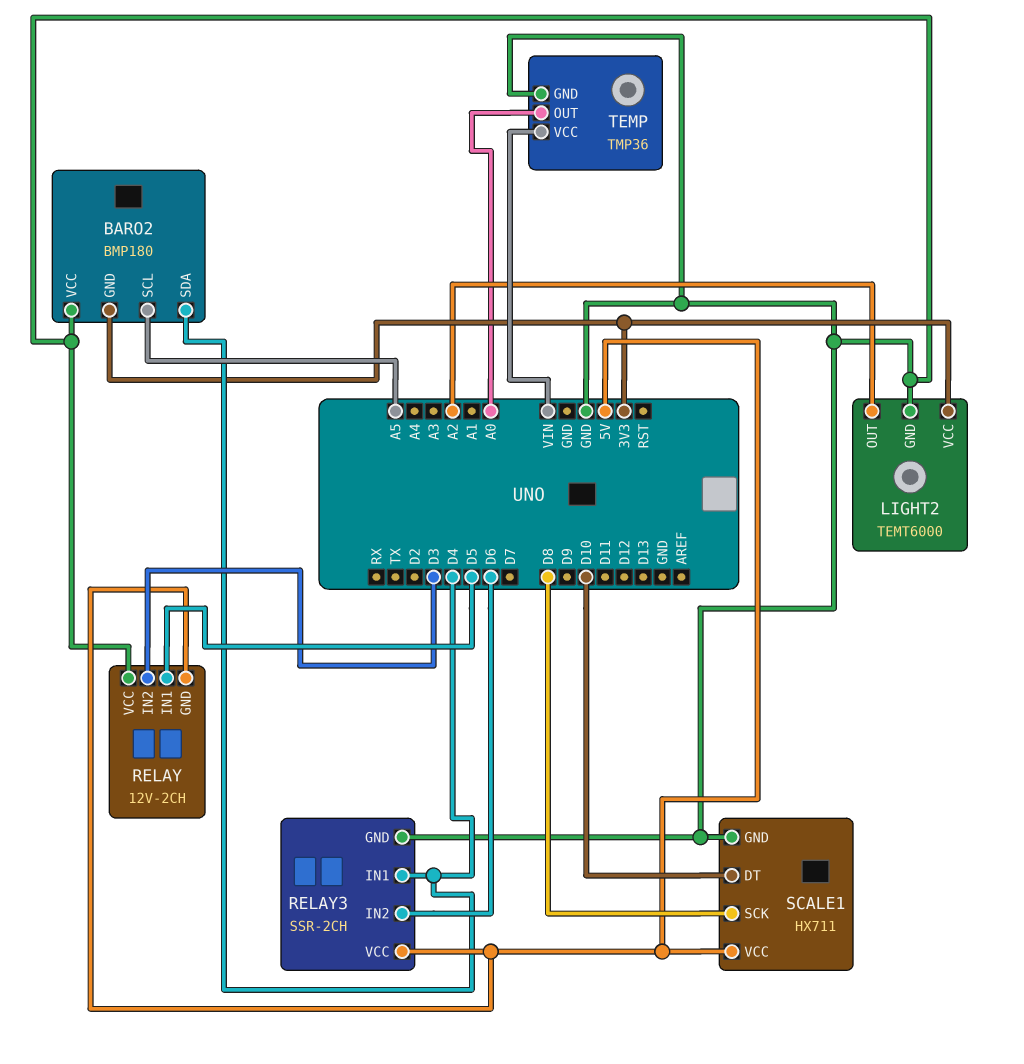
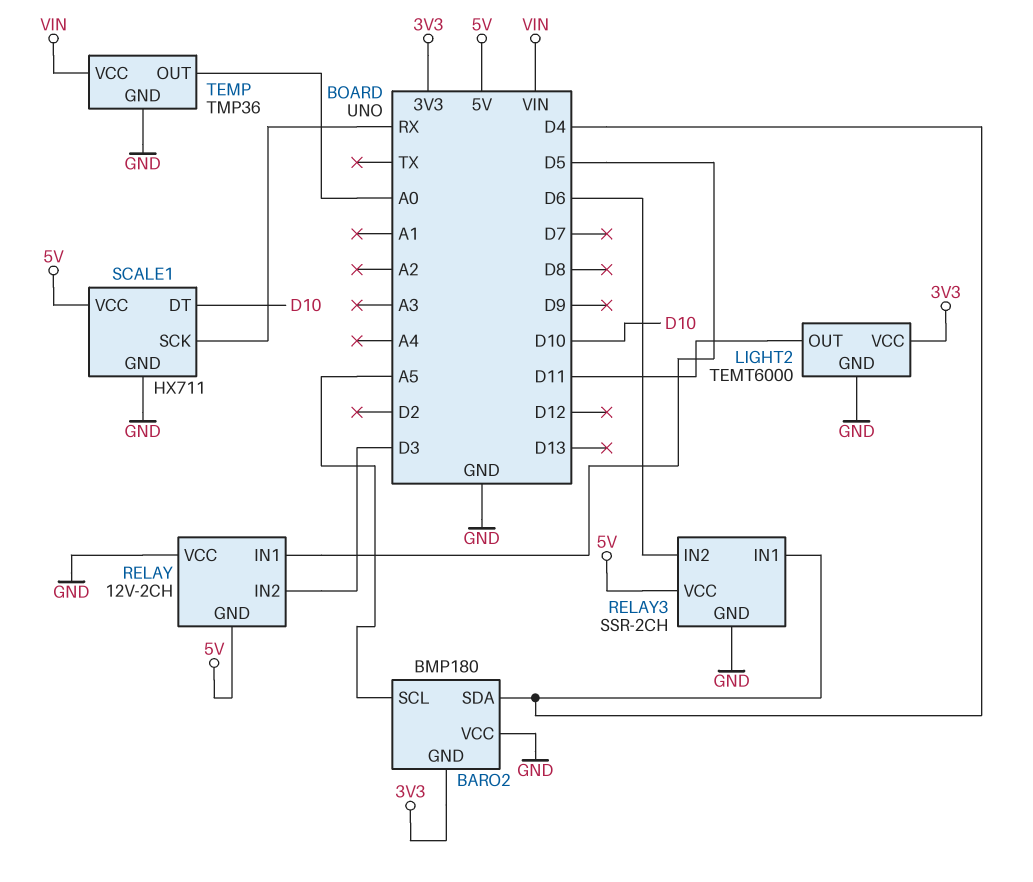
LIGHT2 pin OUT: A2 -> D11
SCALE1 pin SCK: D8 -> RX

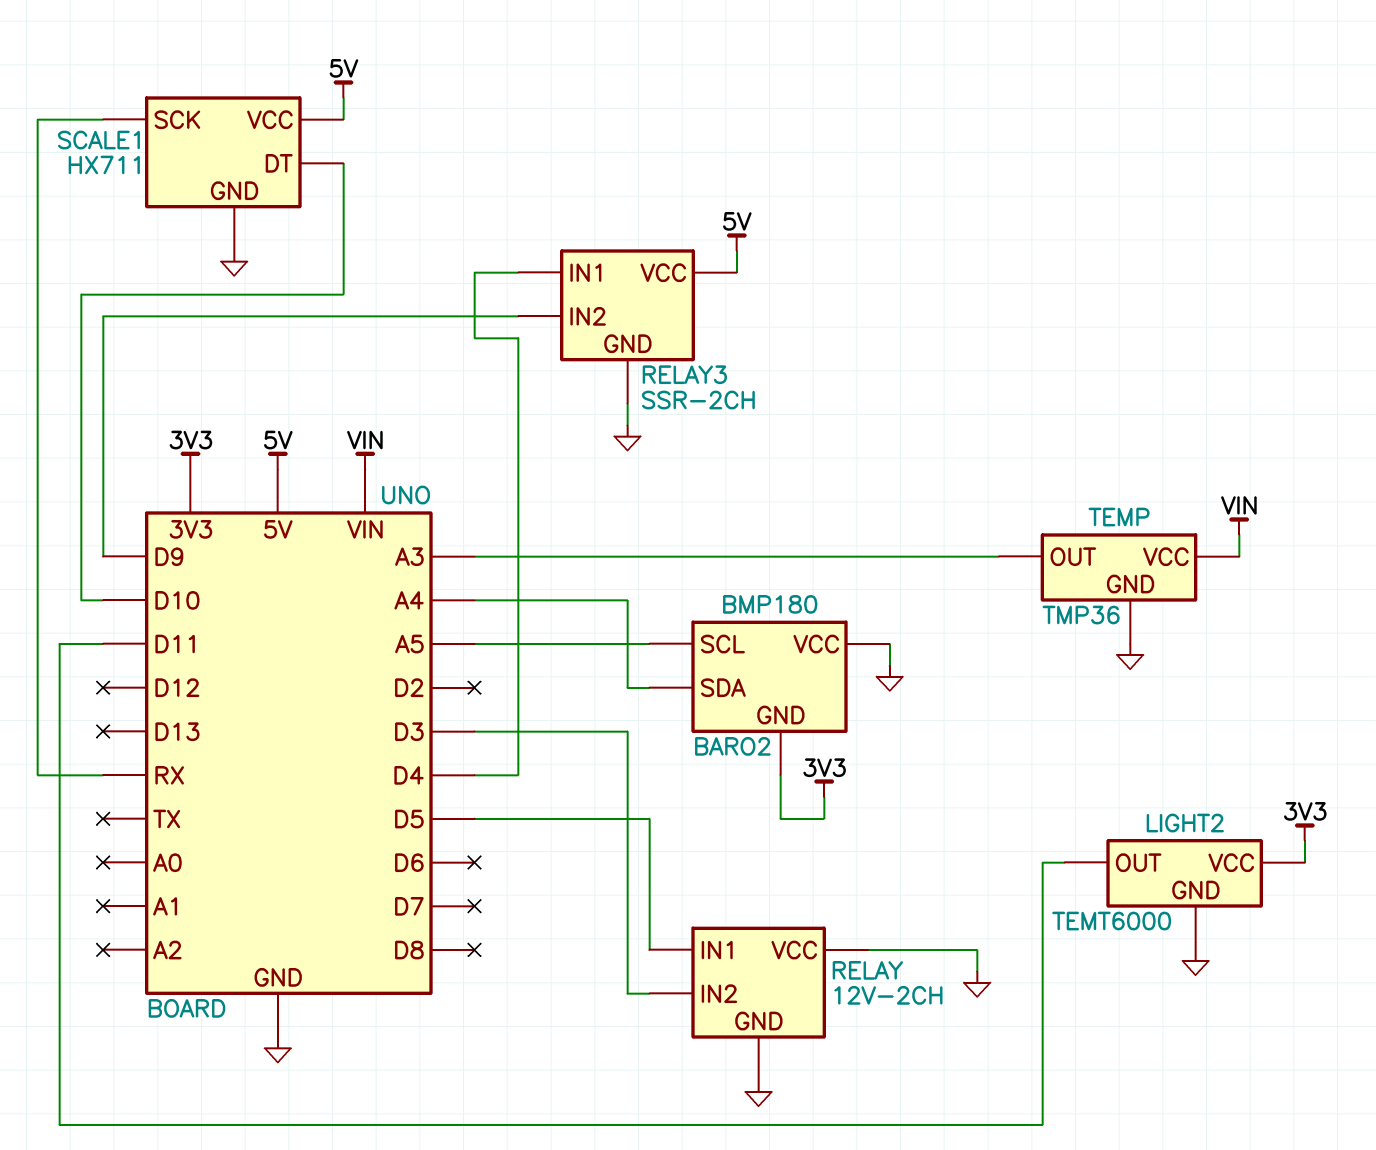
BARO2 pin SDA: D4 -> A4
RELAY pin GND: 5V -> GND
RELAY3 pin IN2: D6 -> D9
TEMP pin OUT: A0 -> A3

